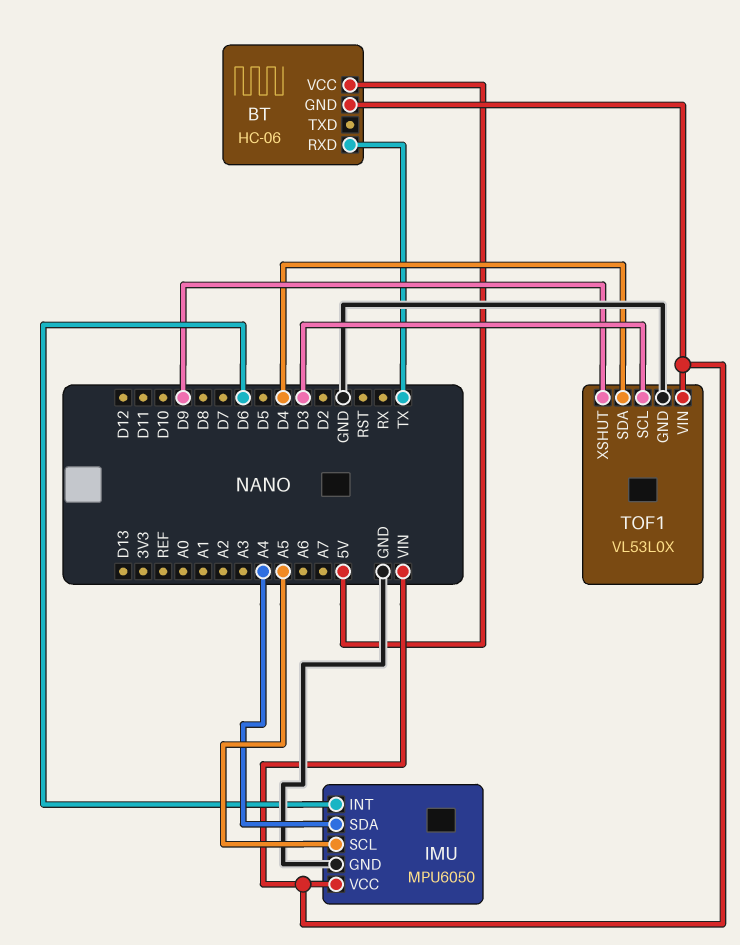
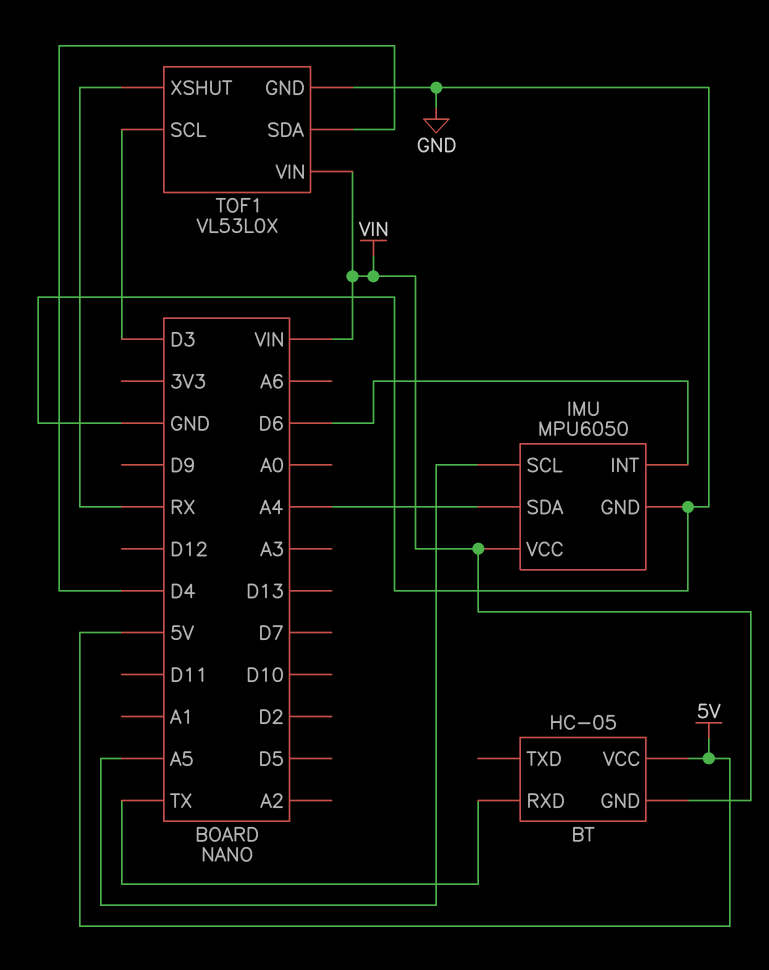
BT: HC-06 -> HC-05
TOF1 pin XSHUT: D9 -> RX

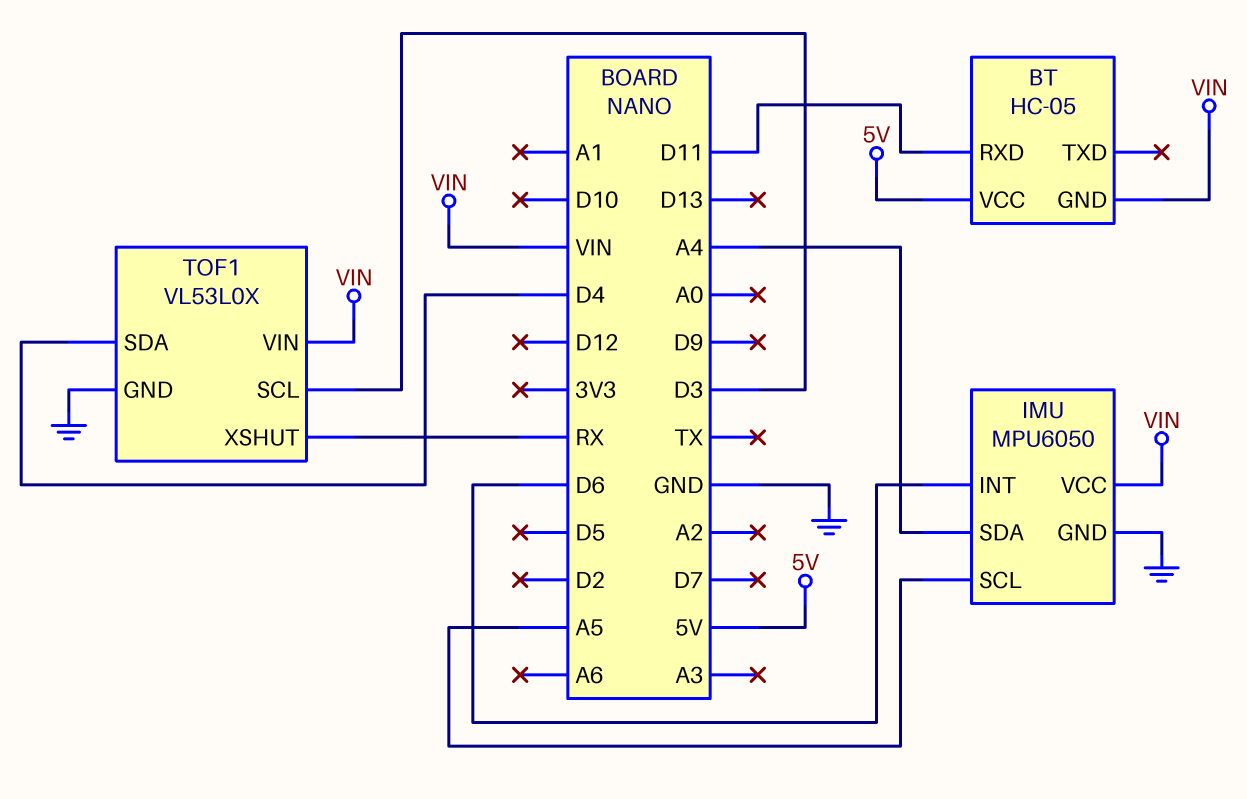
BT pin RXD: TX -> D11

